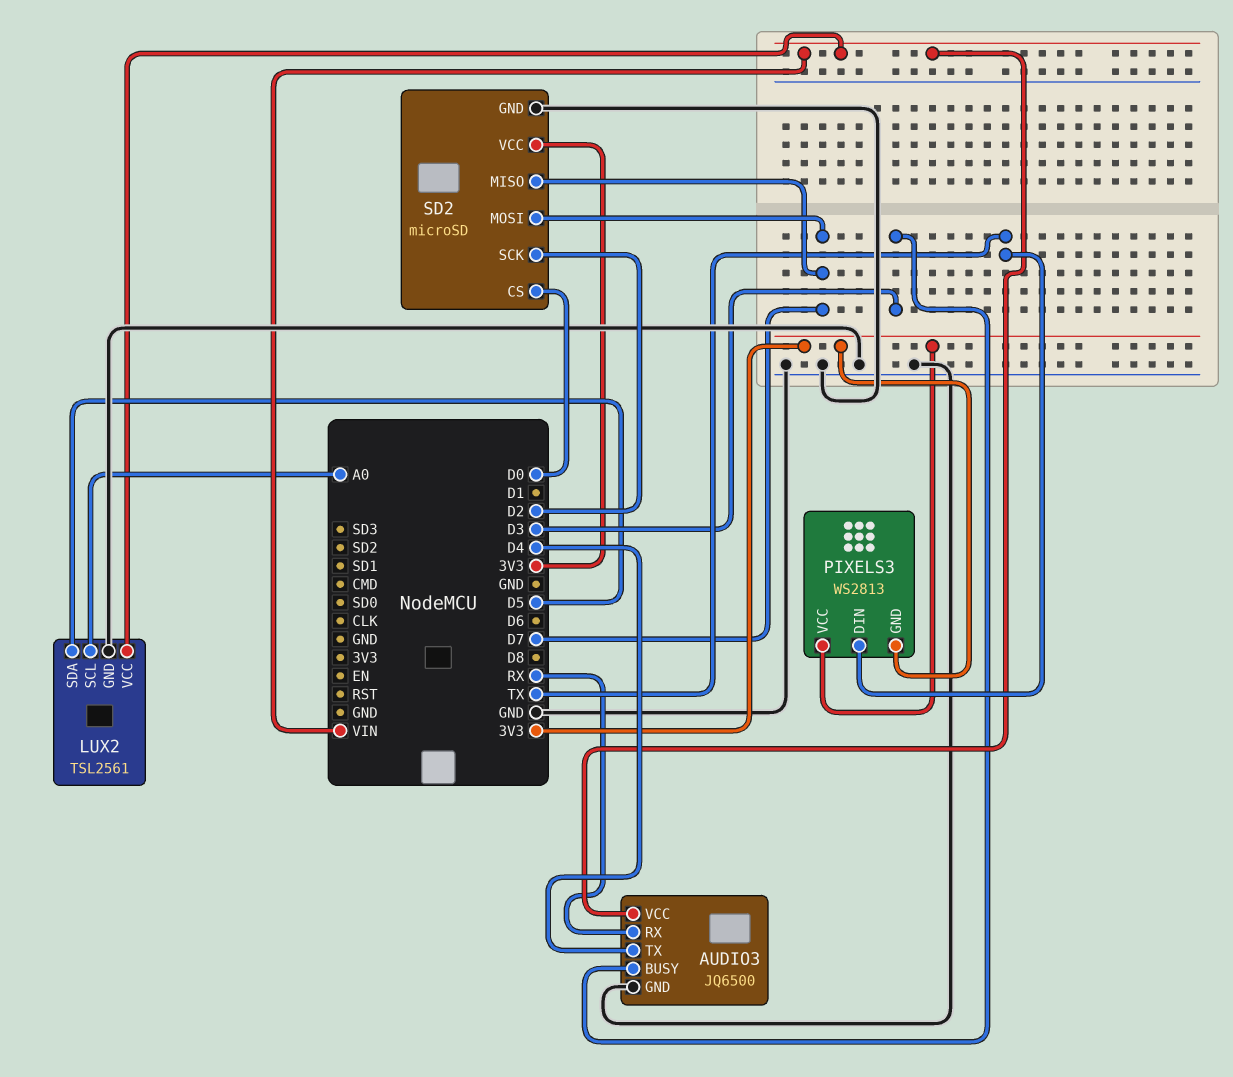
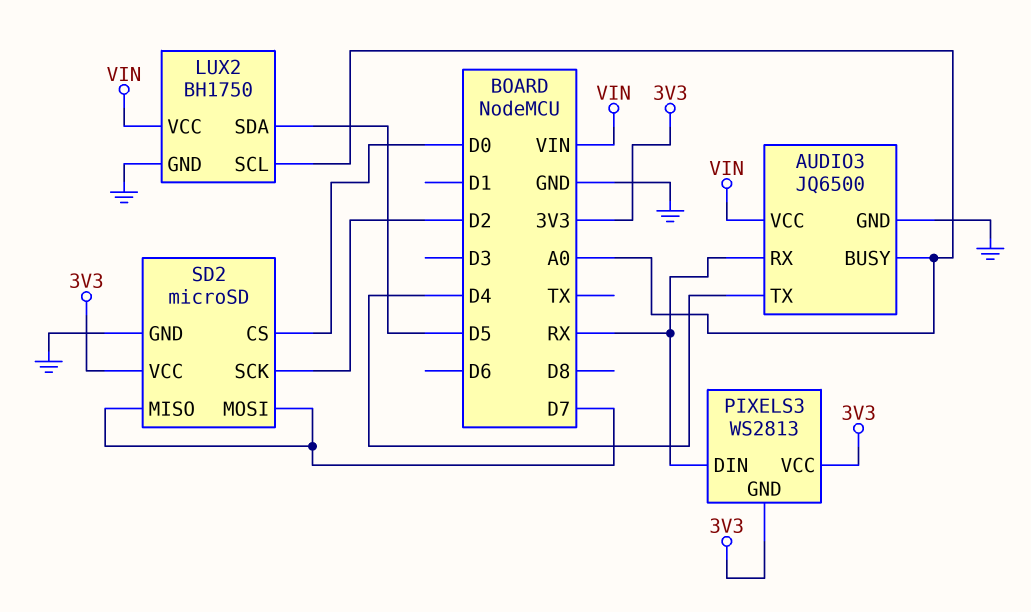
AUDIO3 pin BUSY: D3 -> A0
LUX2: TSL2561 -> BH1750
PIXELS3 pin DIN: TX -> RX

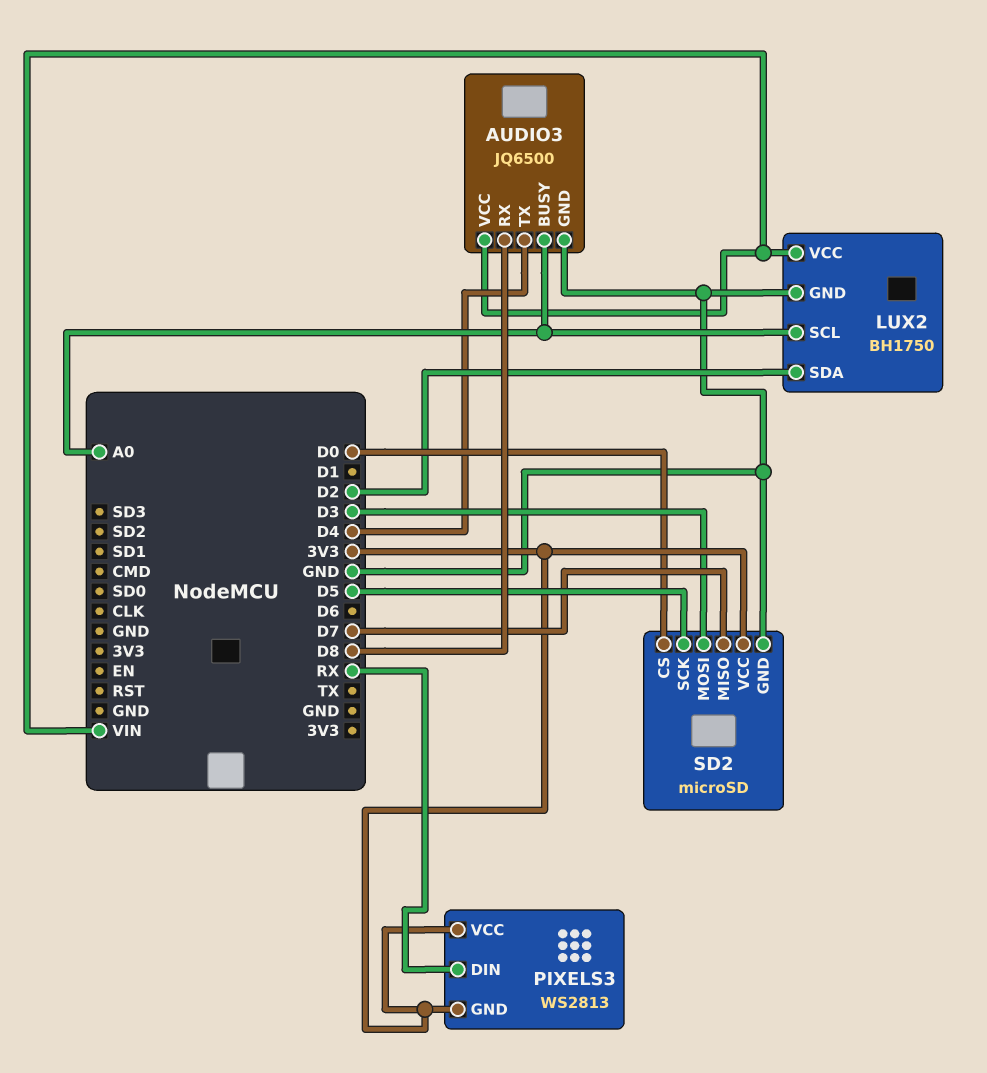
AUDIO3 pin RX: RX -> D8
LUX2 pin SDA: D5 -> D2
SD2 pin MOSI: D7 -> D3
SD2 pin SCK: D2 -> D5

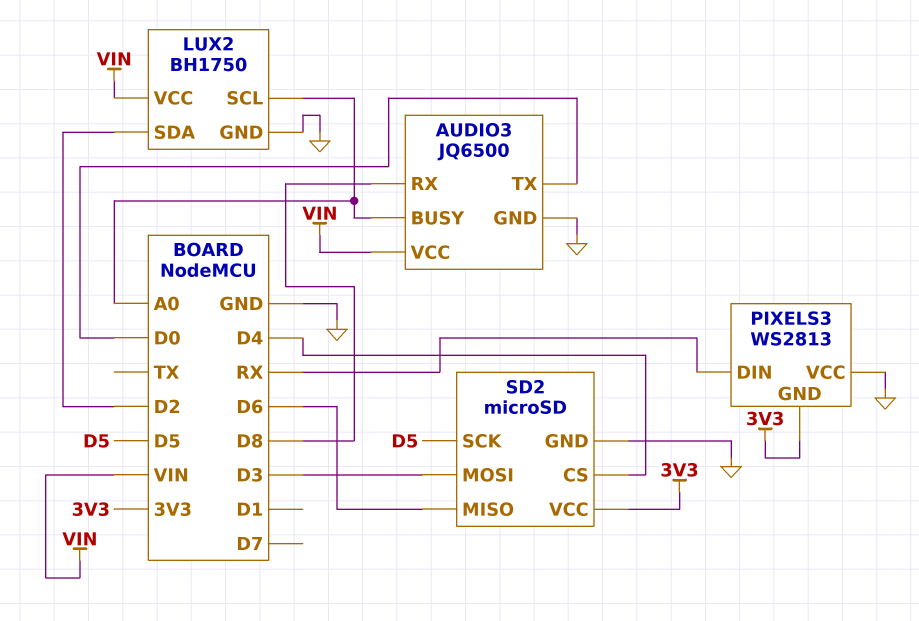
AUDIO3 pin TX: D4 -> D0
PIXELS3 pin VCC: 3V3 -> GND
SD2 pin CS: D0 -> D4
SD2 pin MISO: D7 -> D6

